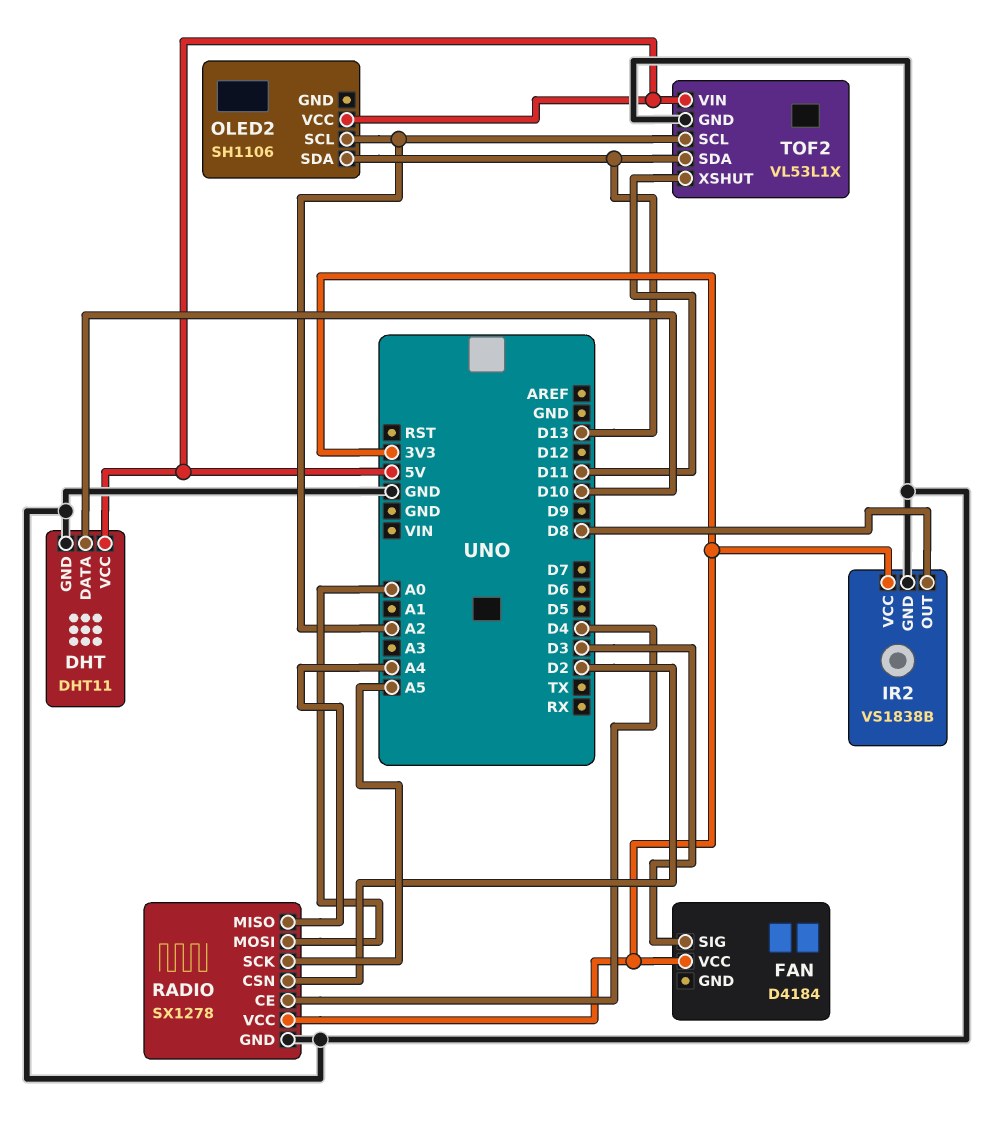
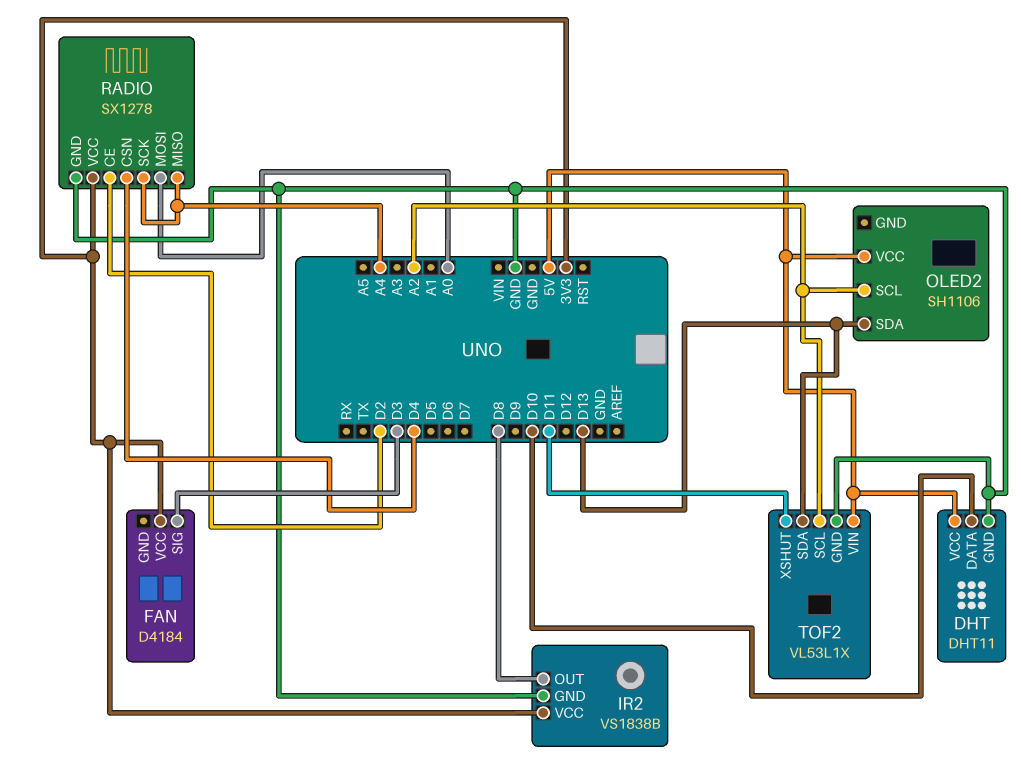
RADIO pin CE: D4 -> D2
RADIO pin CSN: D2 -> D4
RADIO pin SCK: A5 -> A4

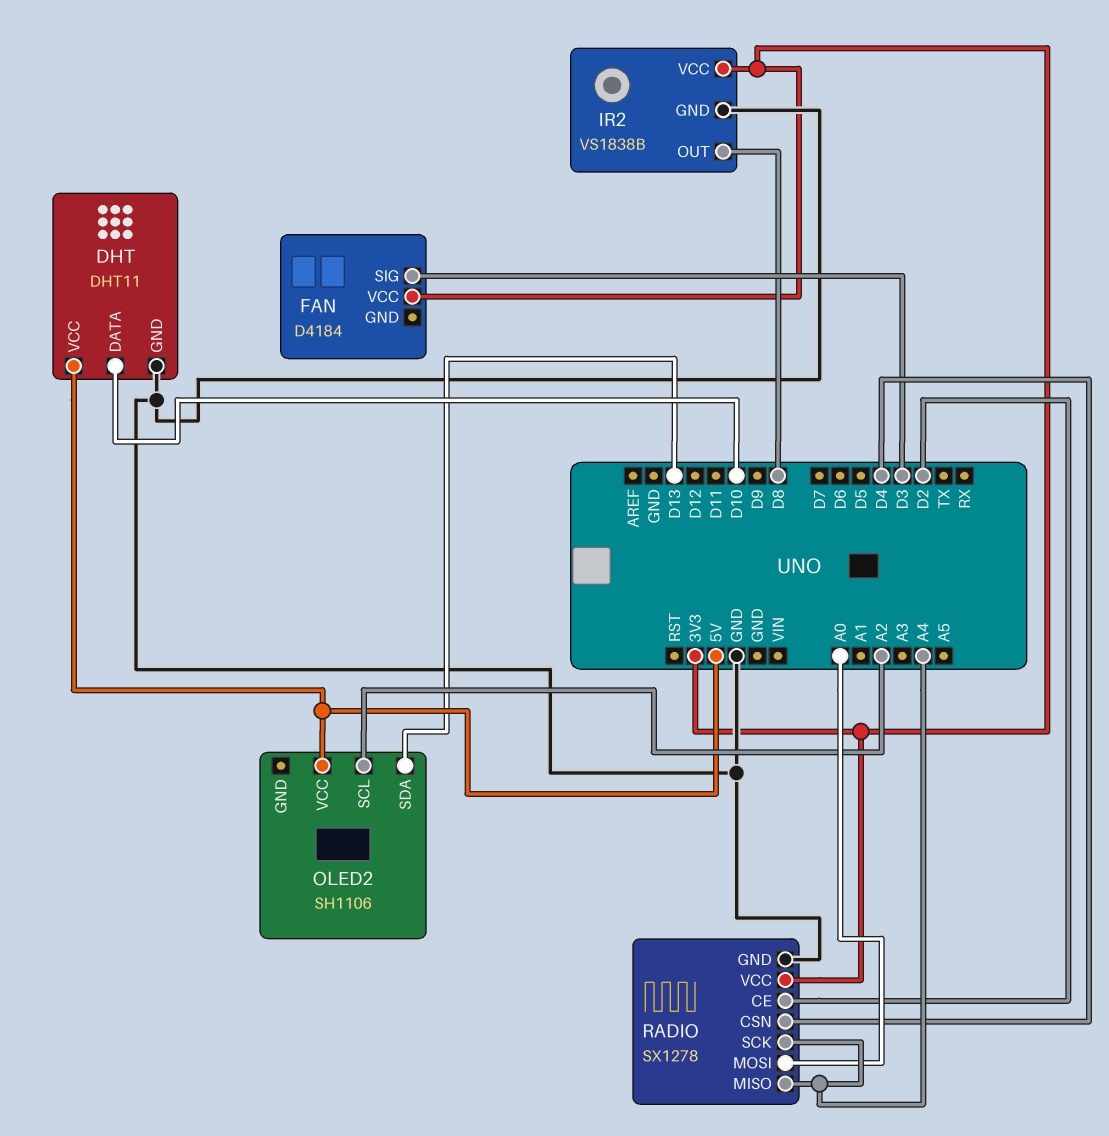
TOF2: VL53L1X -> none
TOF2 pin GND: GND -> none
TOF2 pin SCL: A2 -> none
TOF2 pin SDA: D13 -> none
TOF2 pin VIN: 5V -> none
TOF2 pin XSHUT: D11 -> none

